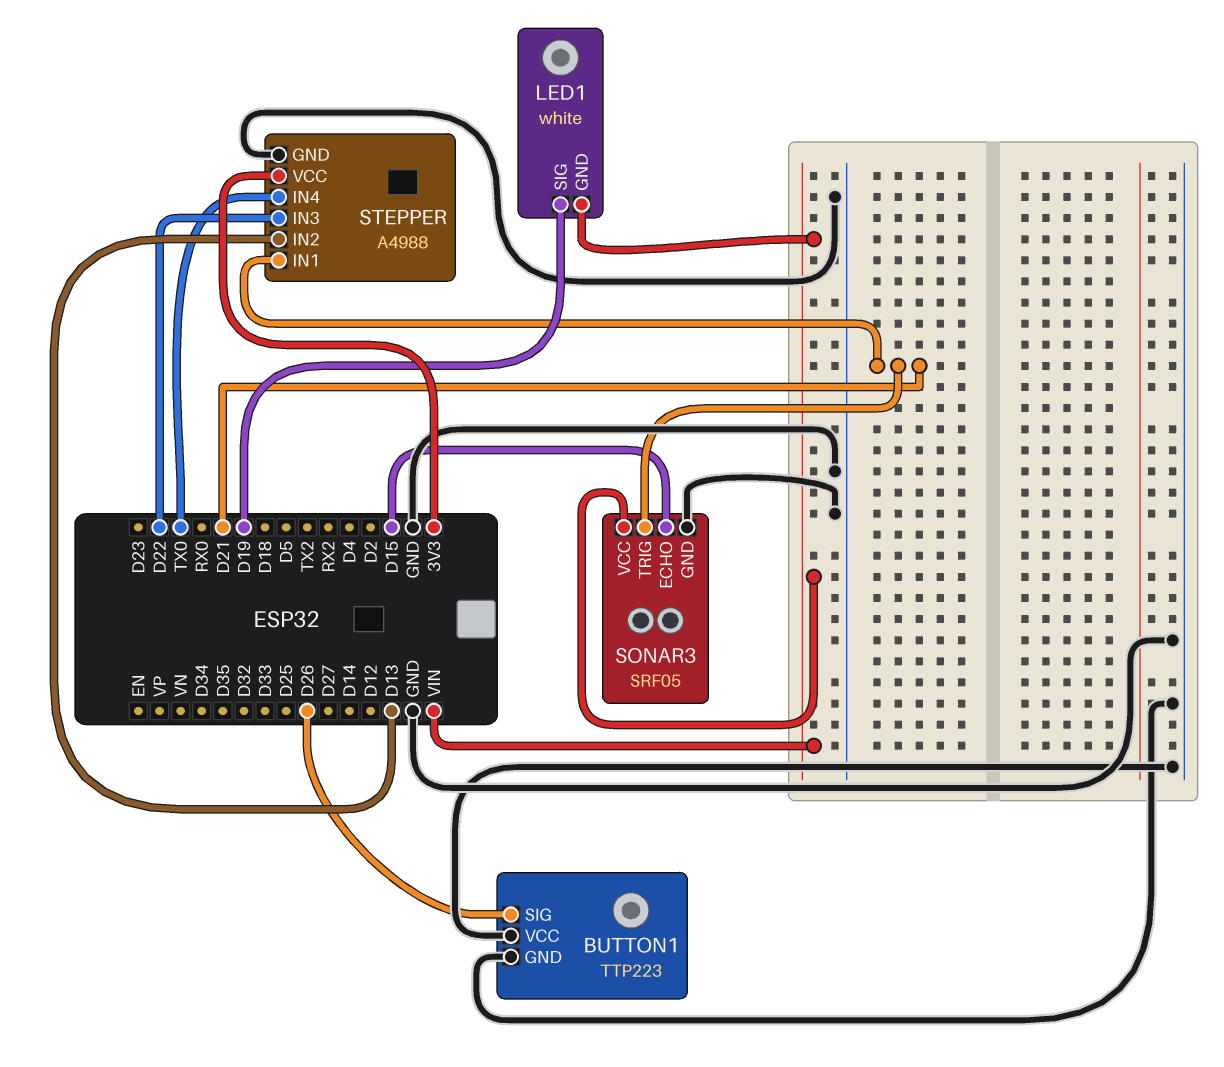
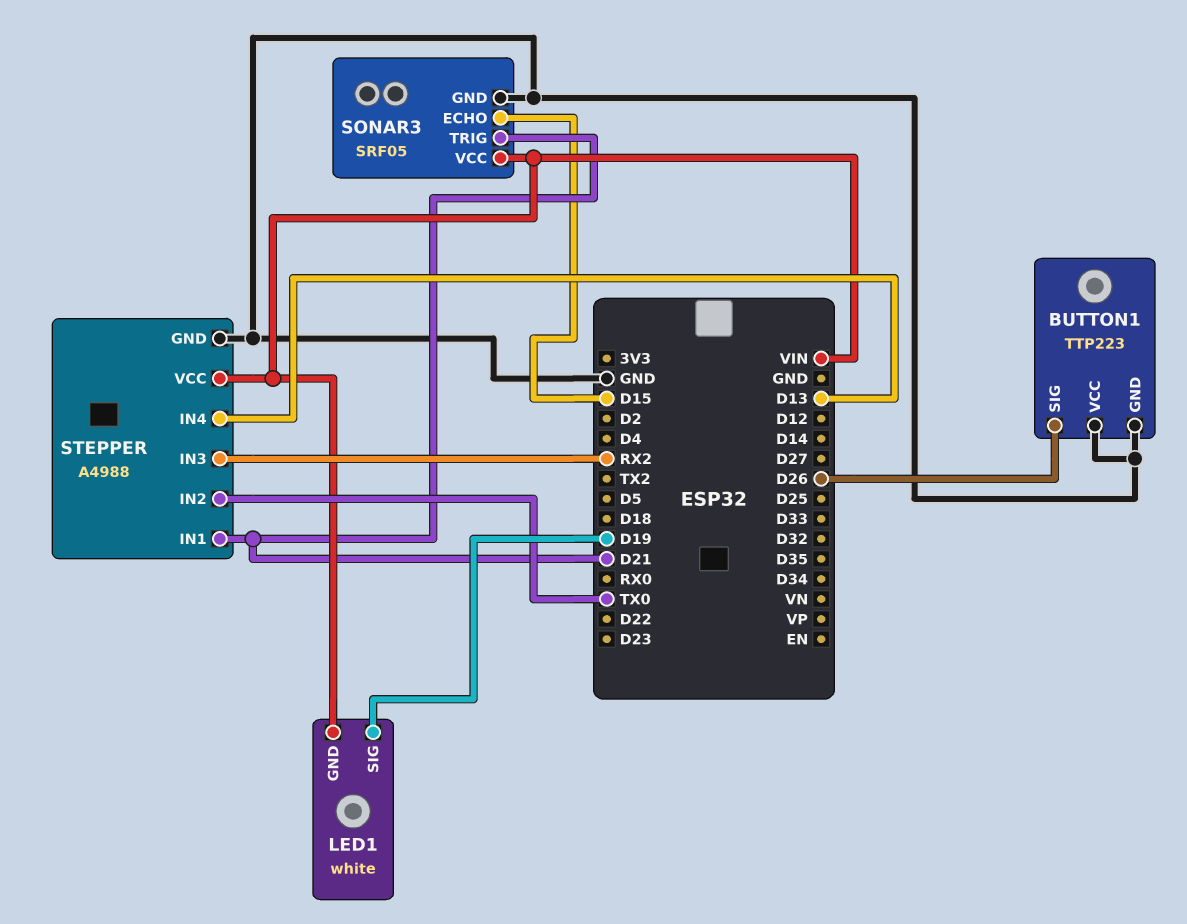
STEPPER pin IN2: D13 -> TX0
STEPPER pin IN3: D22 -> RX2
STEPPER pin IN4: TX0 -> D13
STEPPER pin VCC: 3V3 -> VIN

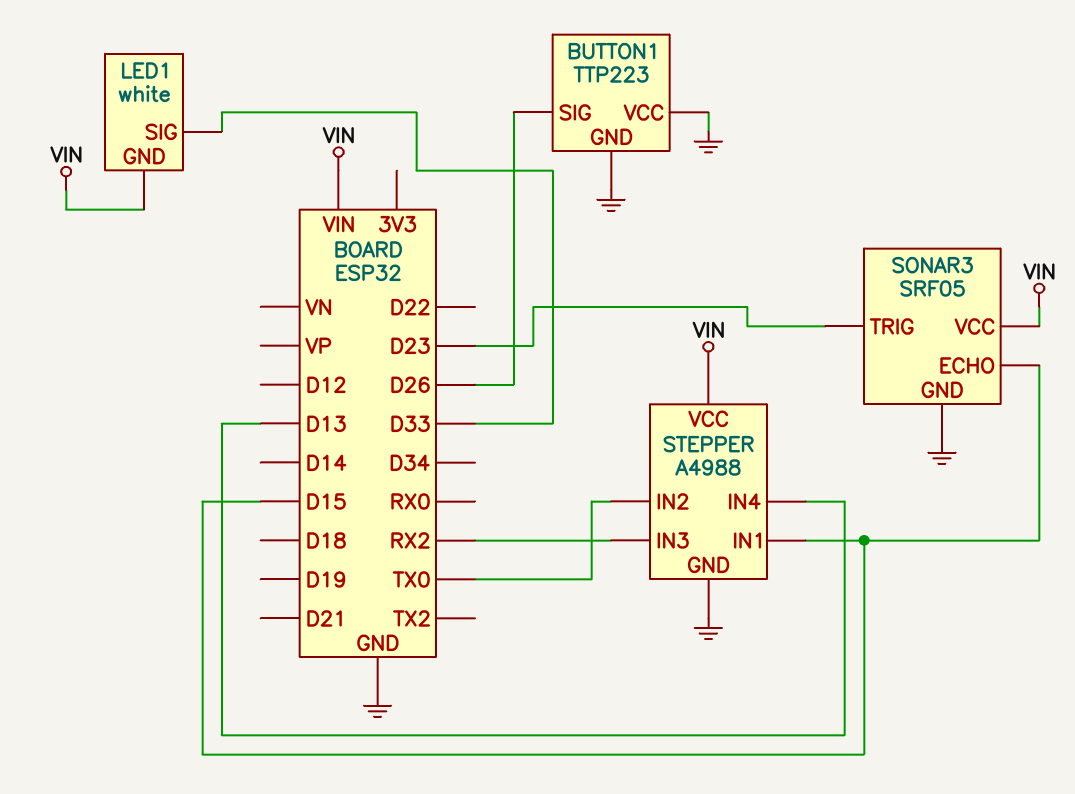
LED1 pin SIG: D19 -> D33
SONAR3 pin TRIG: D21 -> D23
STEPPER pin IN1: D21 -> D15

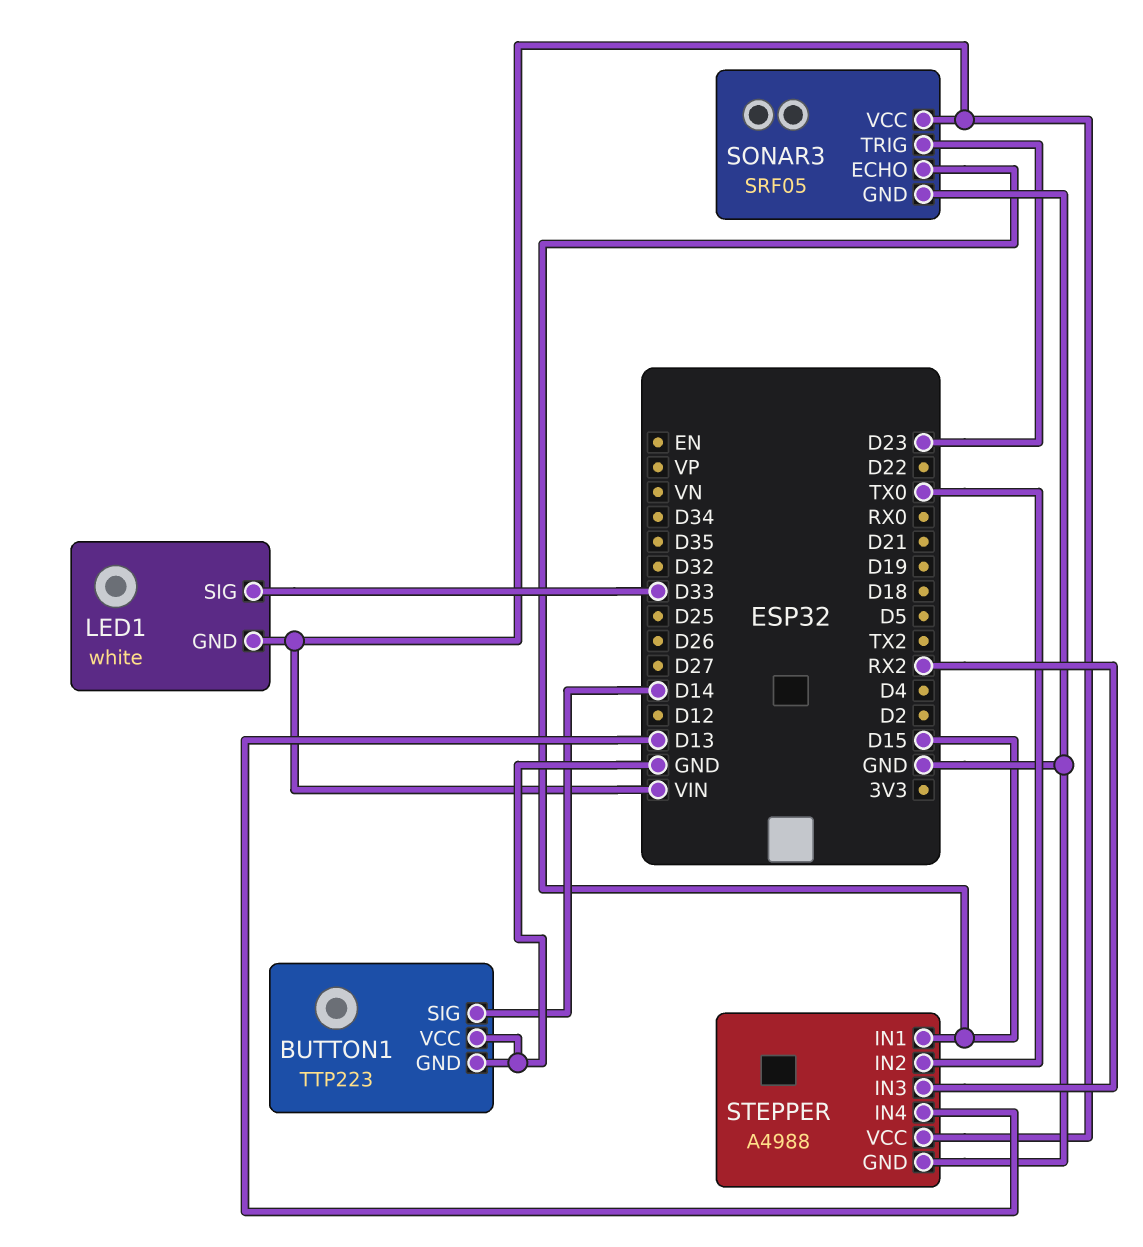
BUTTON1 pin SIG: D26 -> D14

